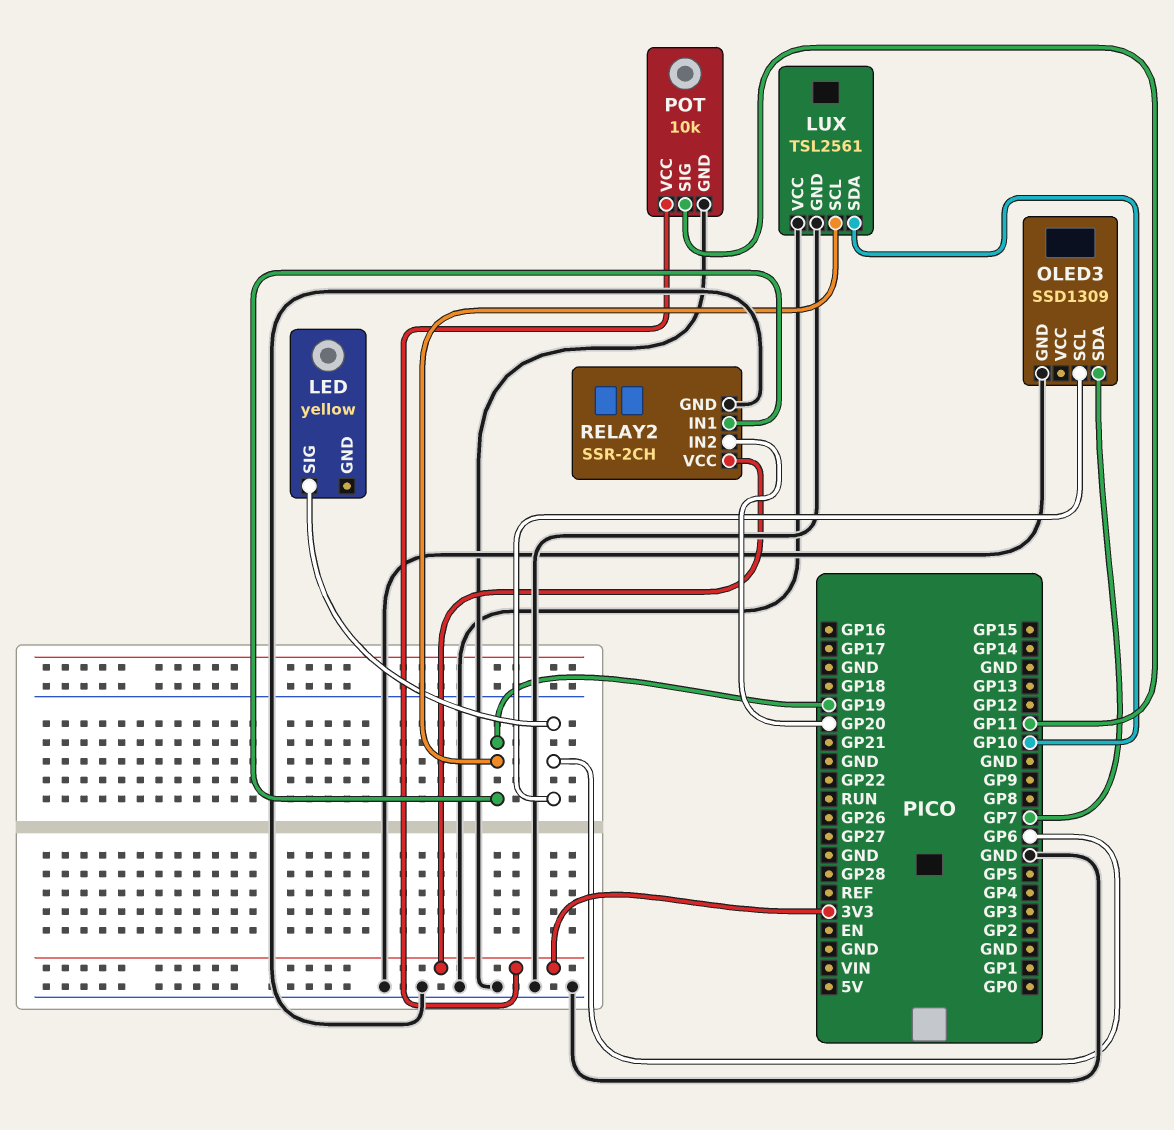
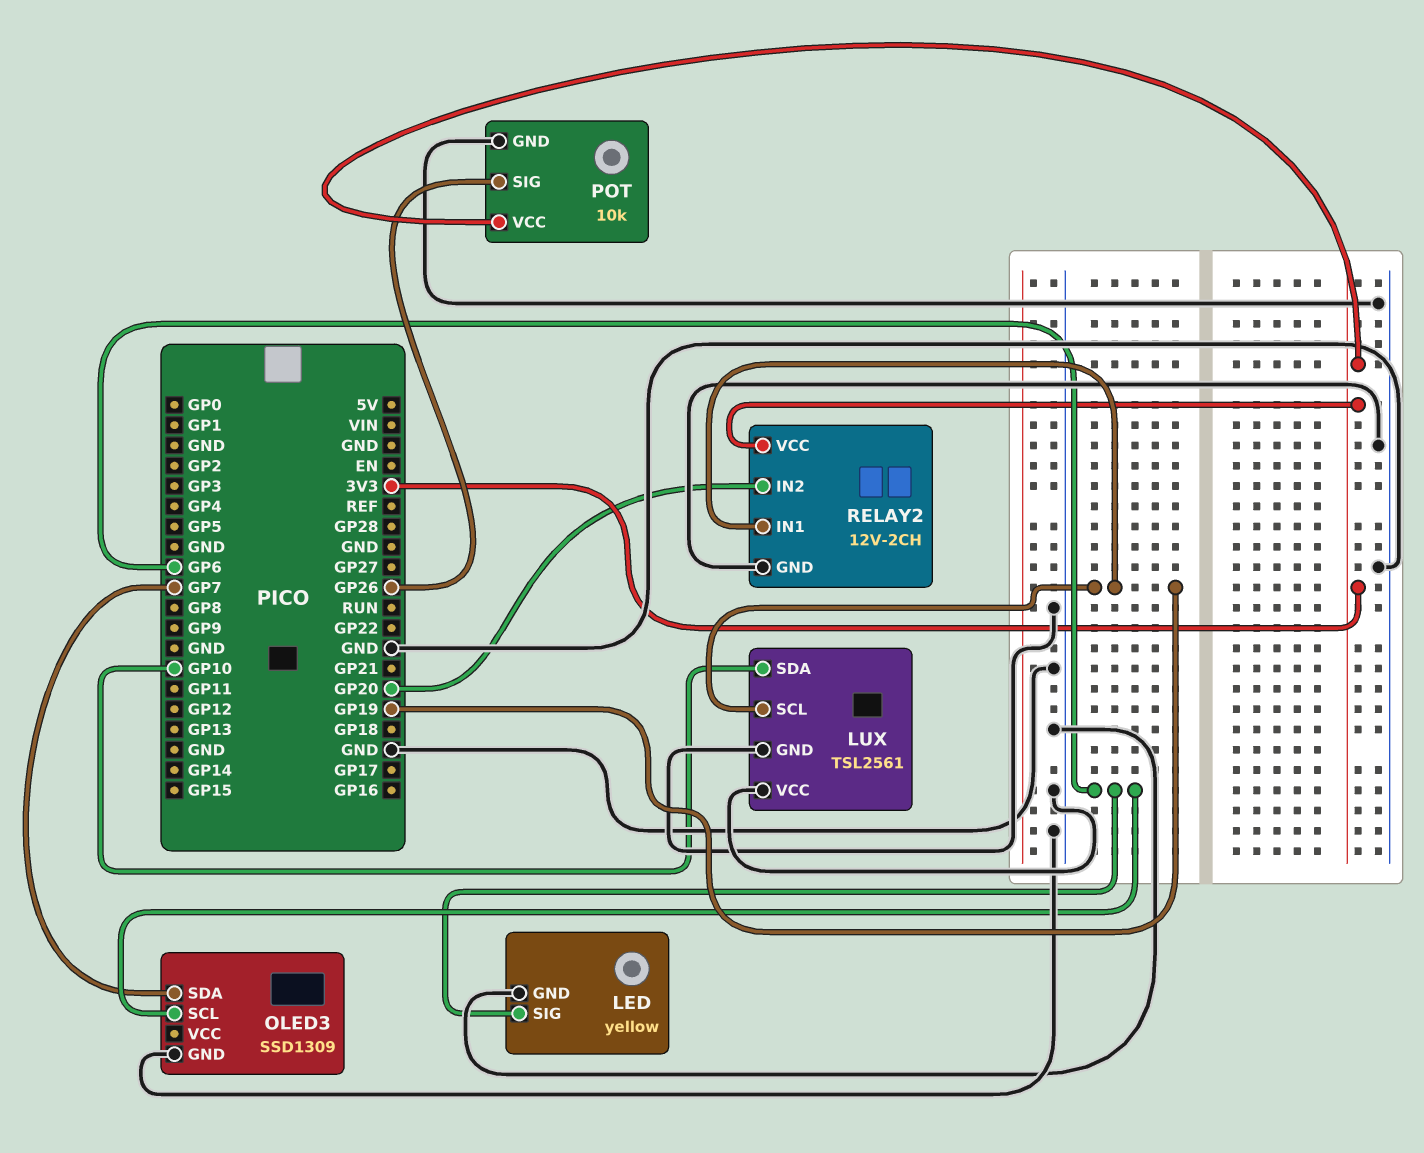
LED pin GND: none -> GND
POT pin SIG: GP11 -> GP26
RELAY2: SSR-2CH -> 12V-2CH

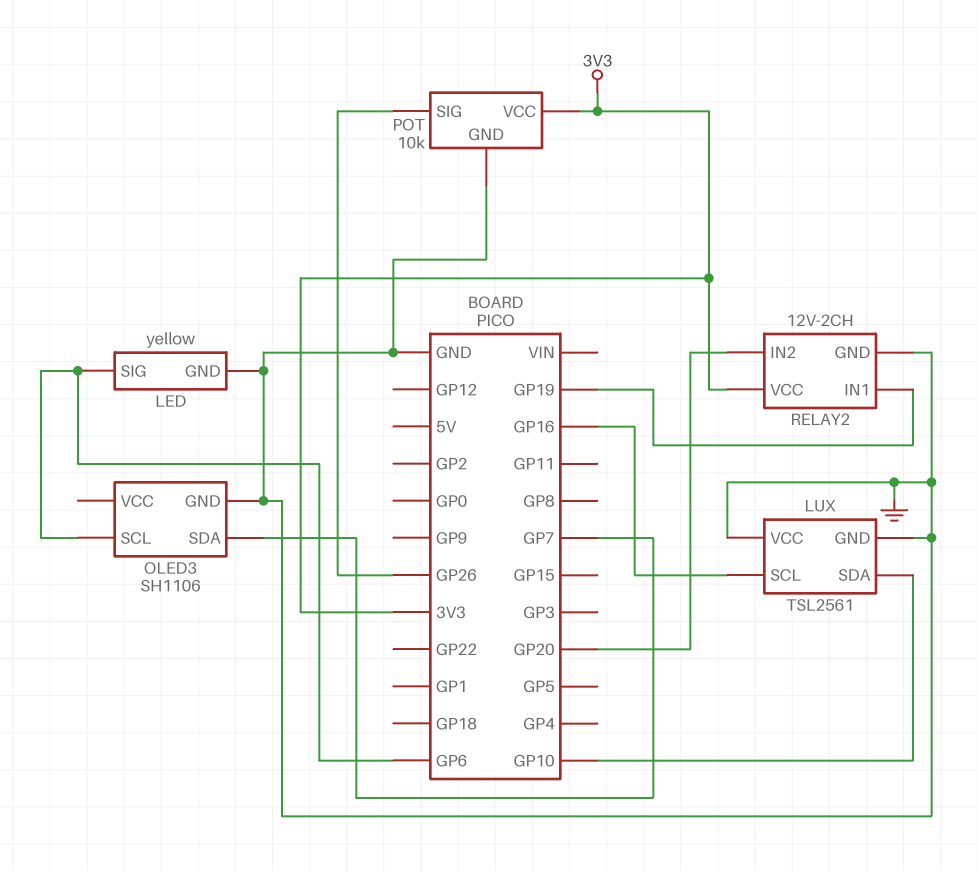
LUX pin SCL: GP19 -> GP16
OLED3: SSD1309 -> SH1106

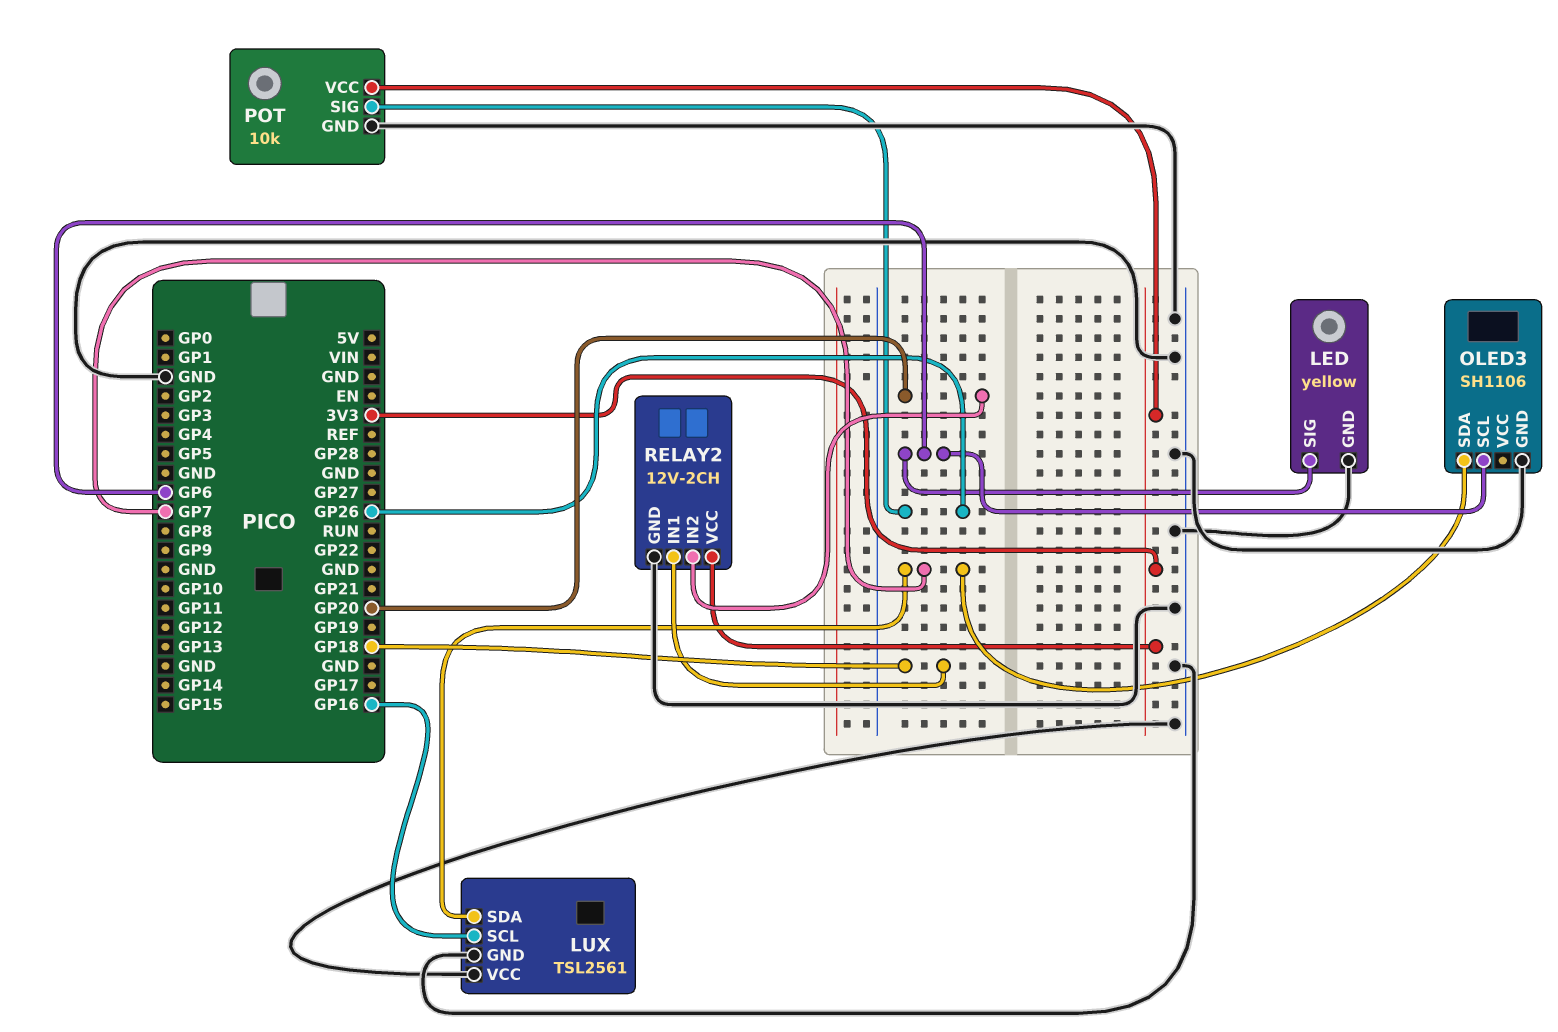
LUX pin SDA: GP10 -> GP7
RELAY2 pin IN1: GP19 -> GP18

